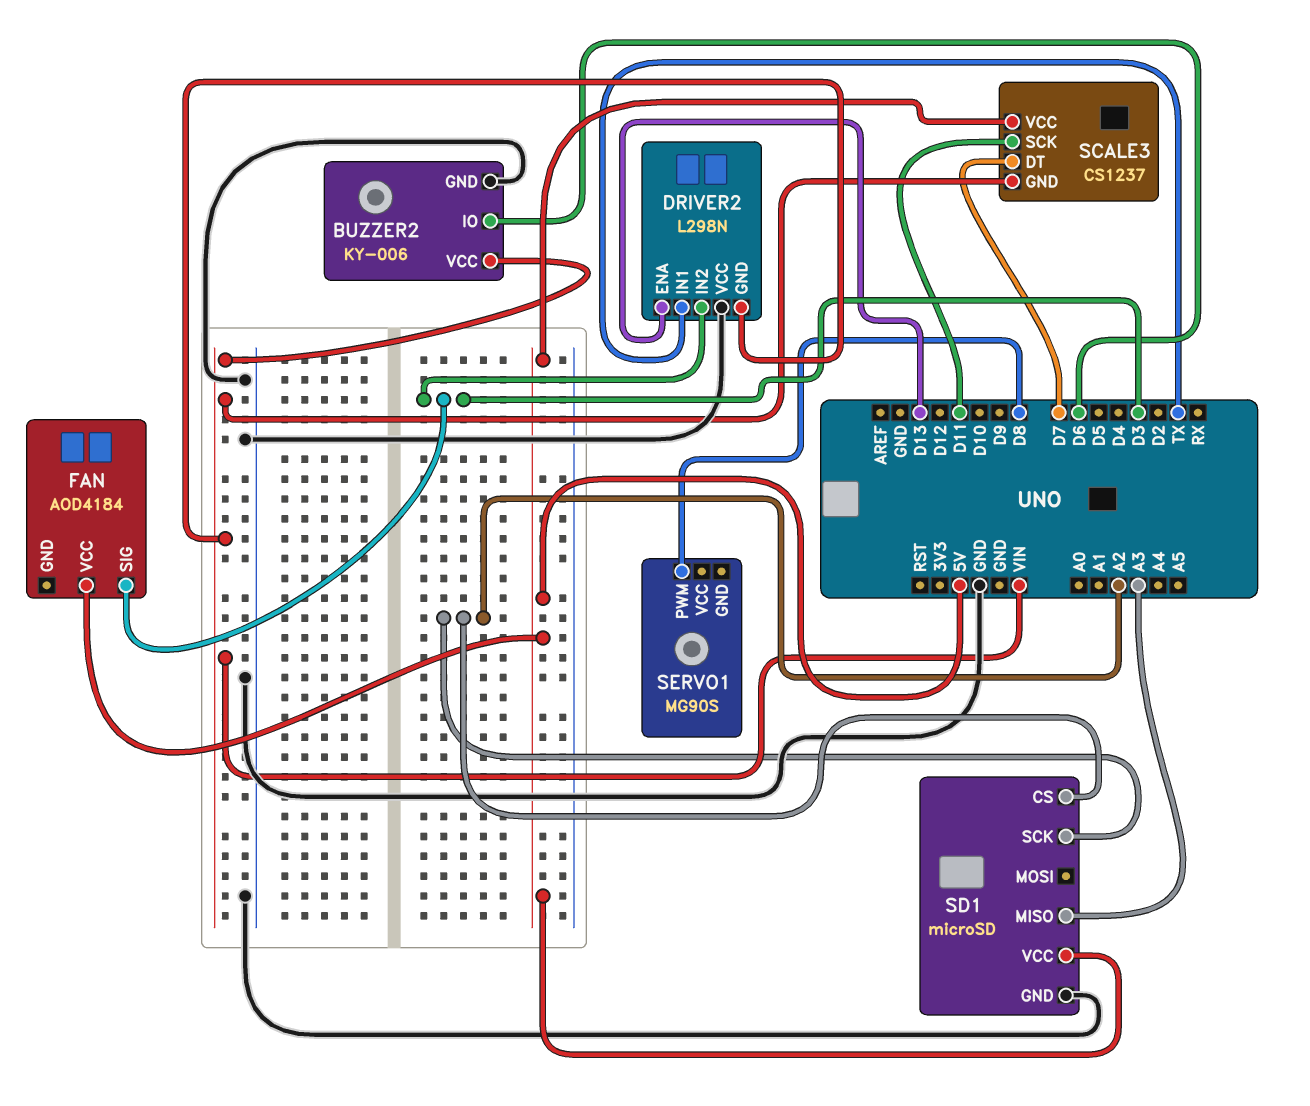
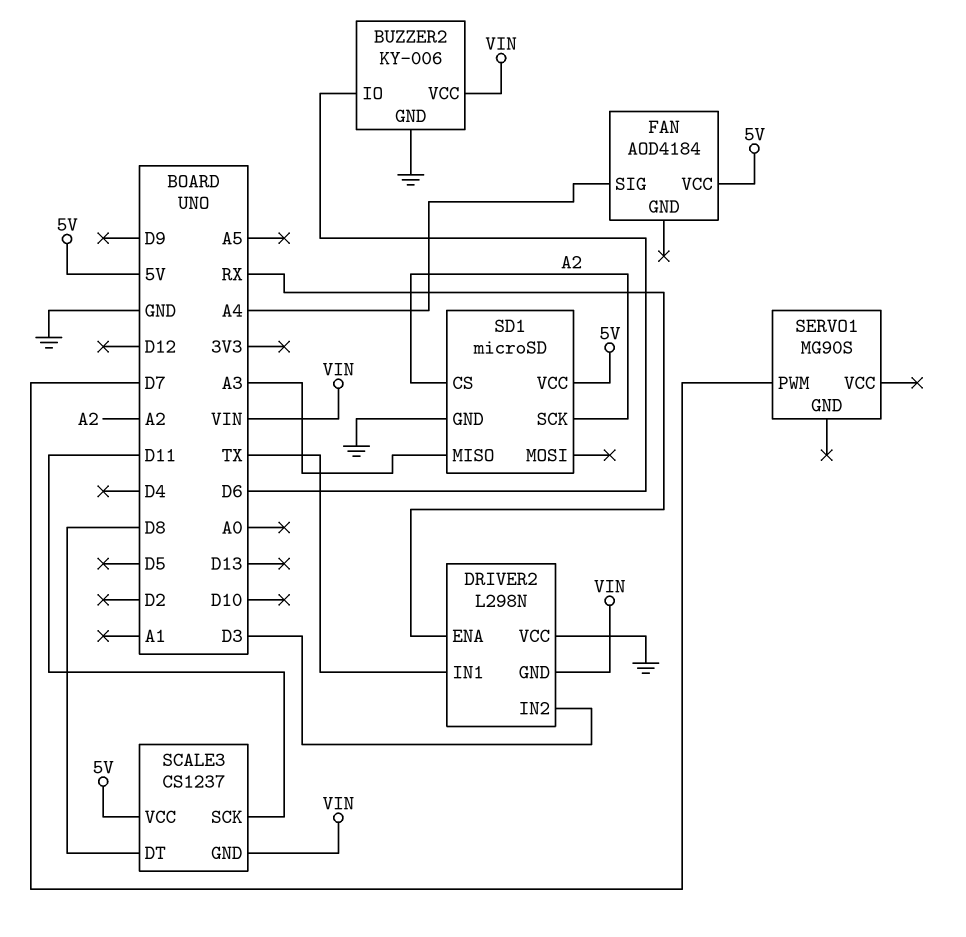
DRIVER2 pin ENA: D13 -> RX
FAN pin SIG: D3 -> A4
SCALE3 pin DT: D7 -> D8
SERVO1 pin PWM: D8 -> D7

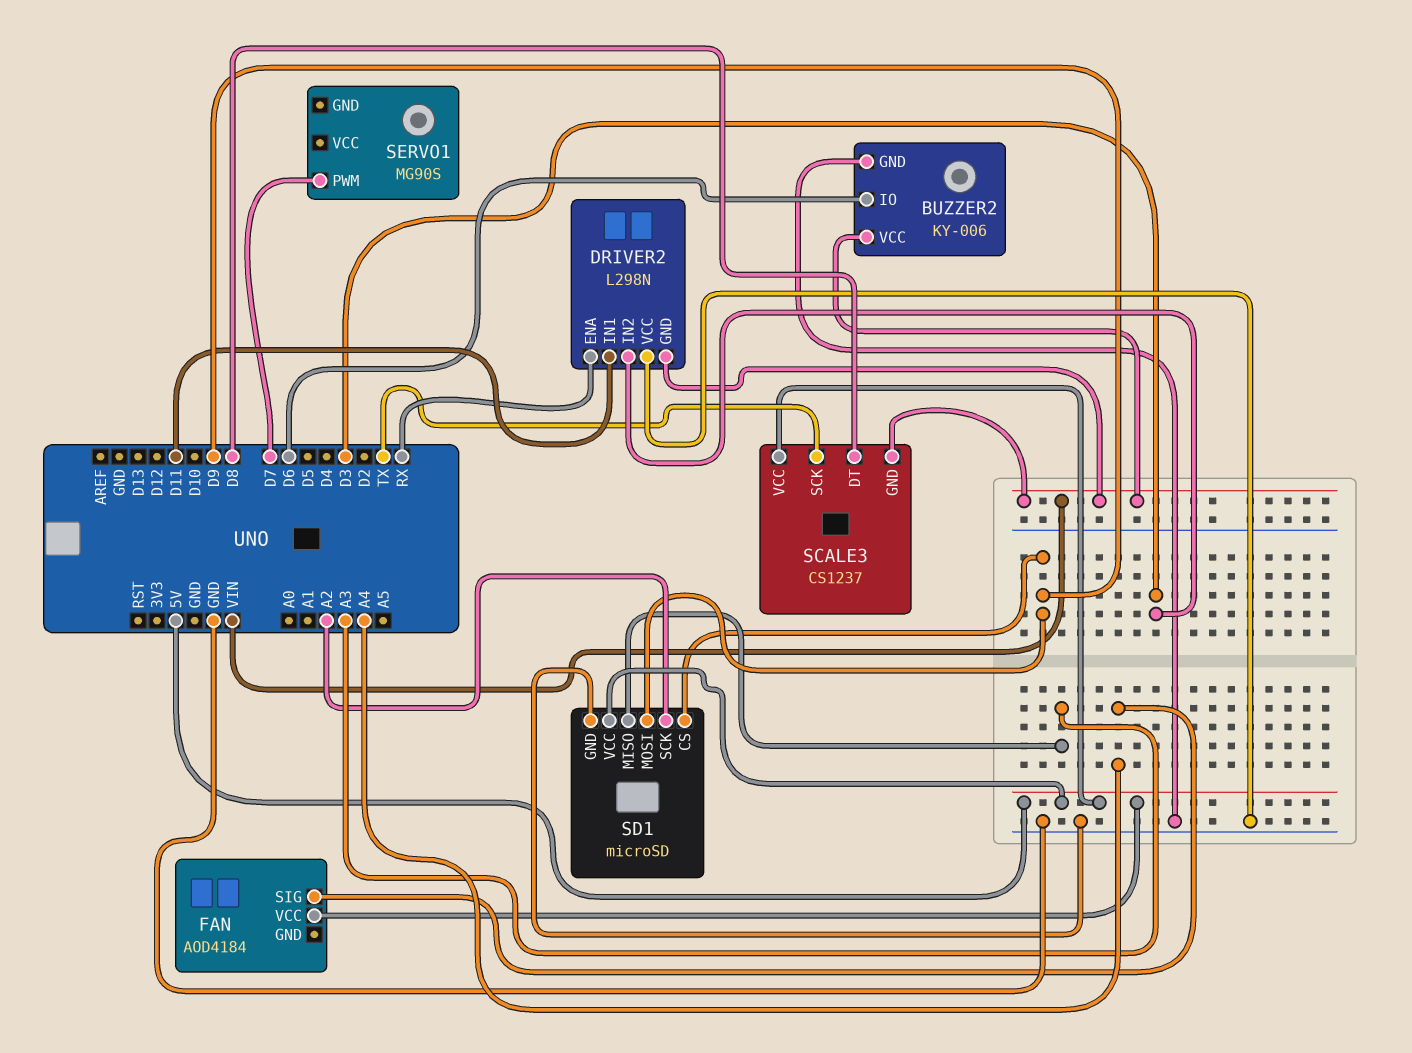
DRIVER2 pin IN1: TX -> D11
SCALE3 pin SCK: D11 -> TX
SD1 pin CS: A2 -> D9
SD1 pin MOSI: none -> D9

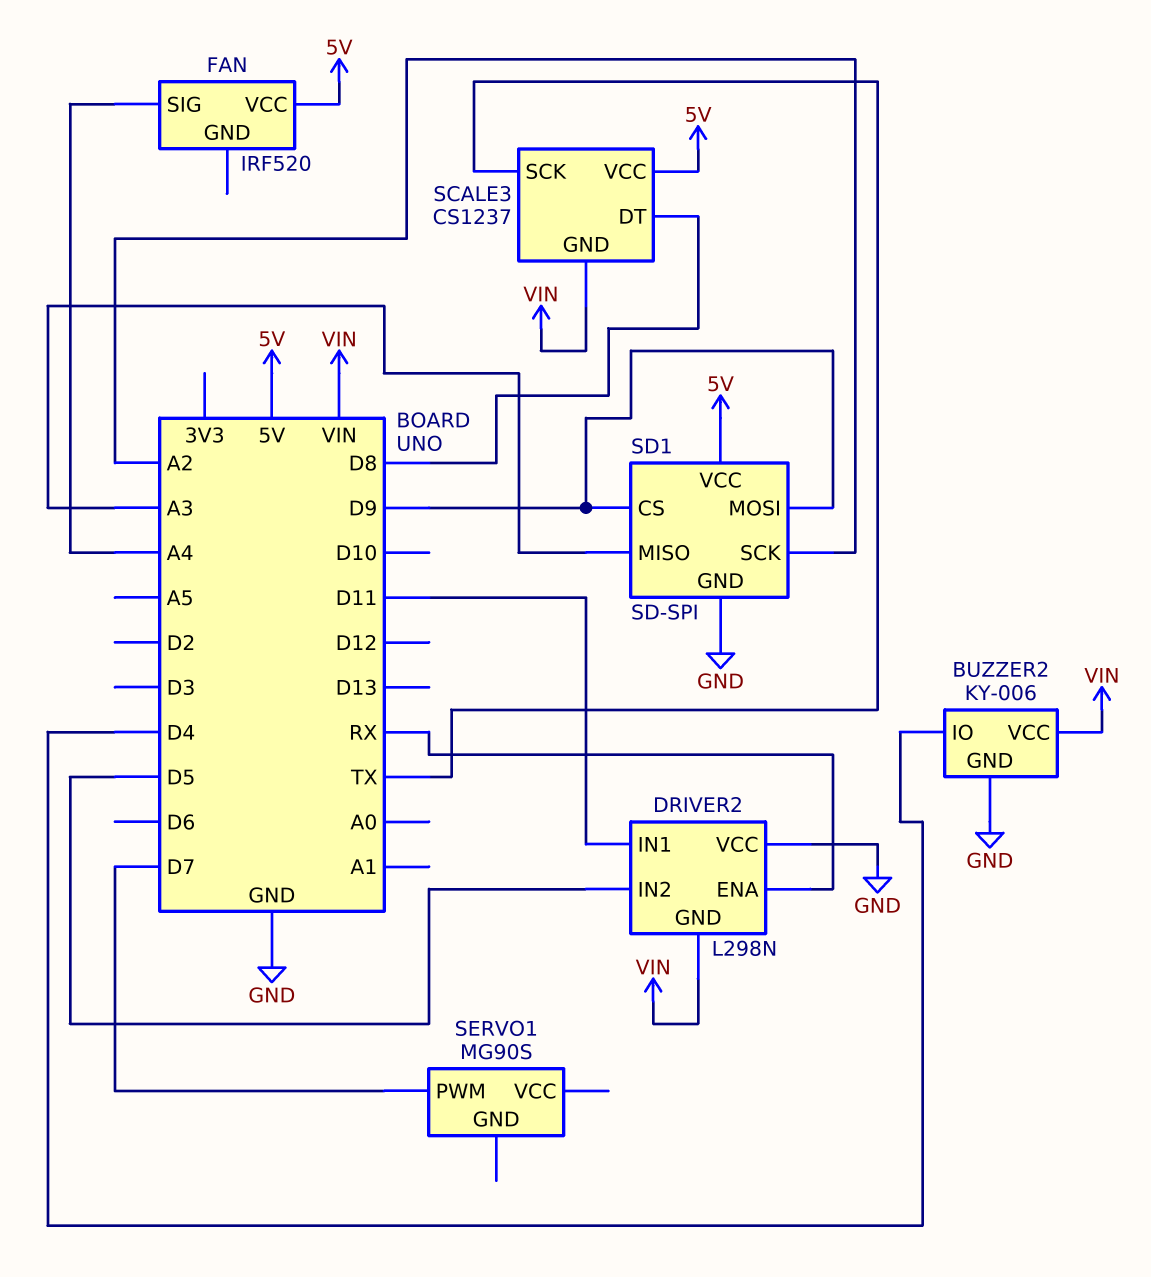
BUZZER2 pin IO: D6 -> D4
DRIVER2 pin IN2: D3 -> D5
FAN: AOD4184 -> IRF520
SD1: microSD -> SD-SPI

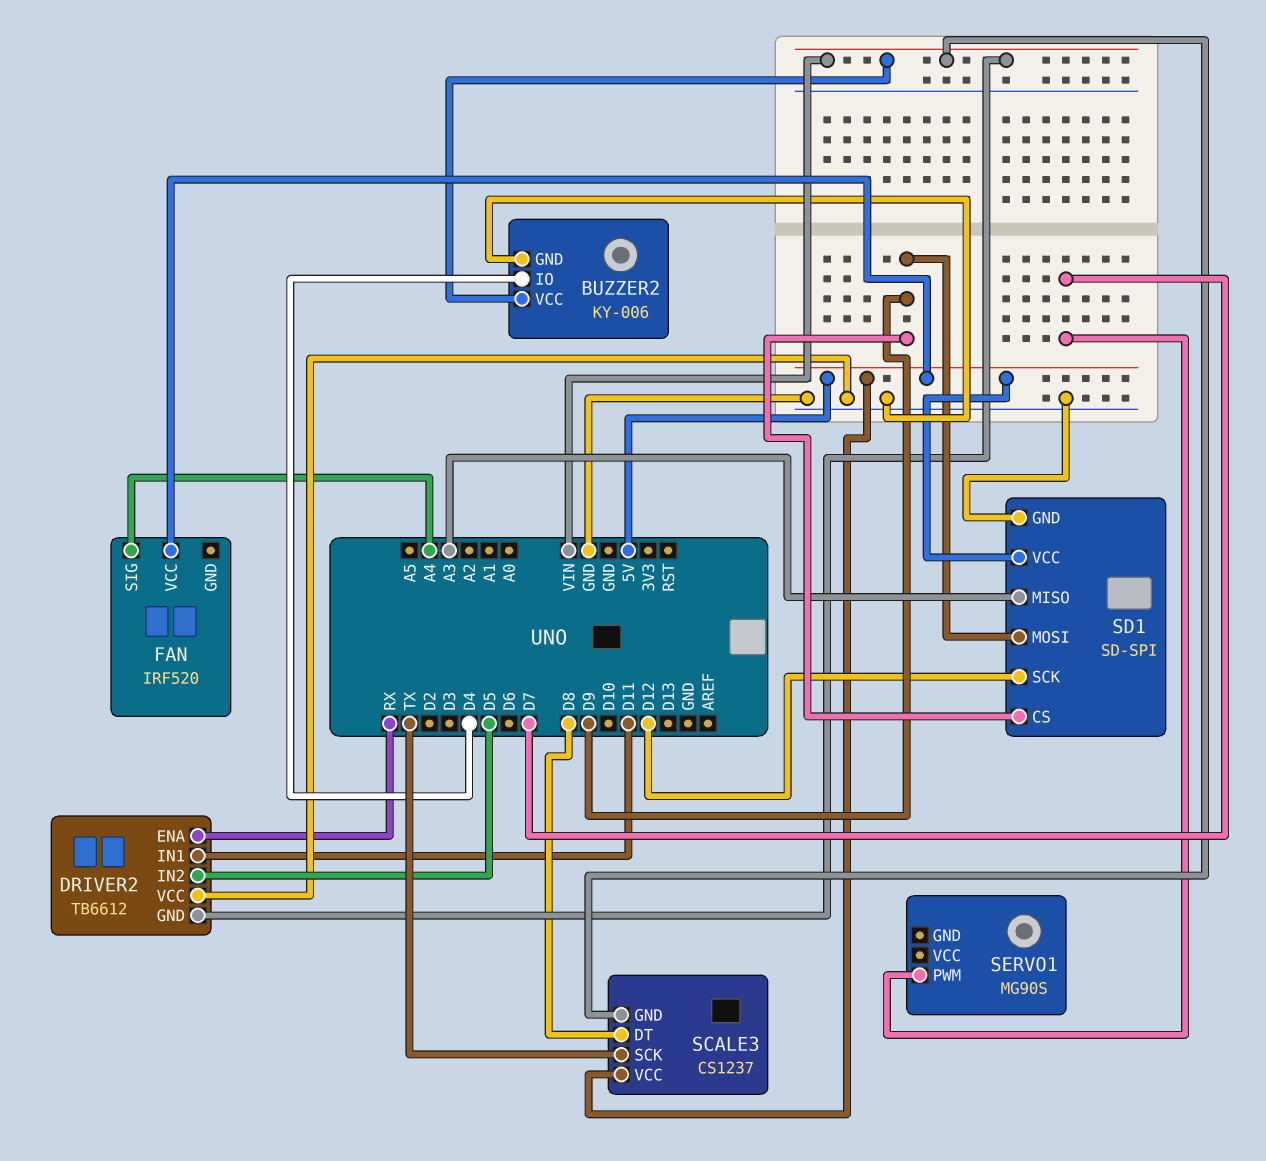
DRIVER2: L298N -> TB6612
SD1 pin SCK: A2 -> D12

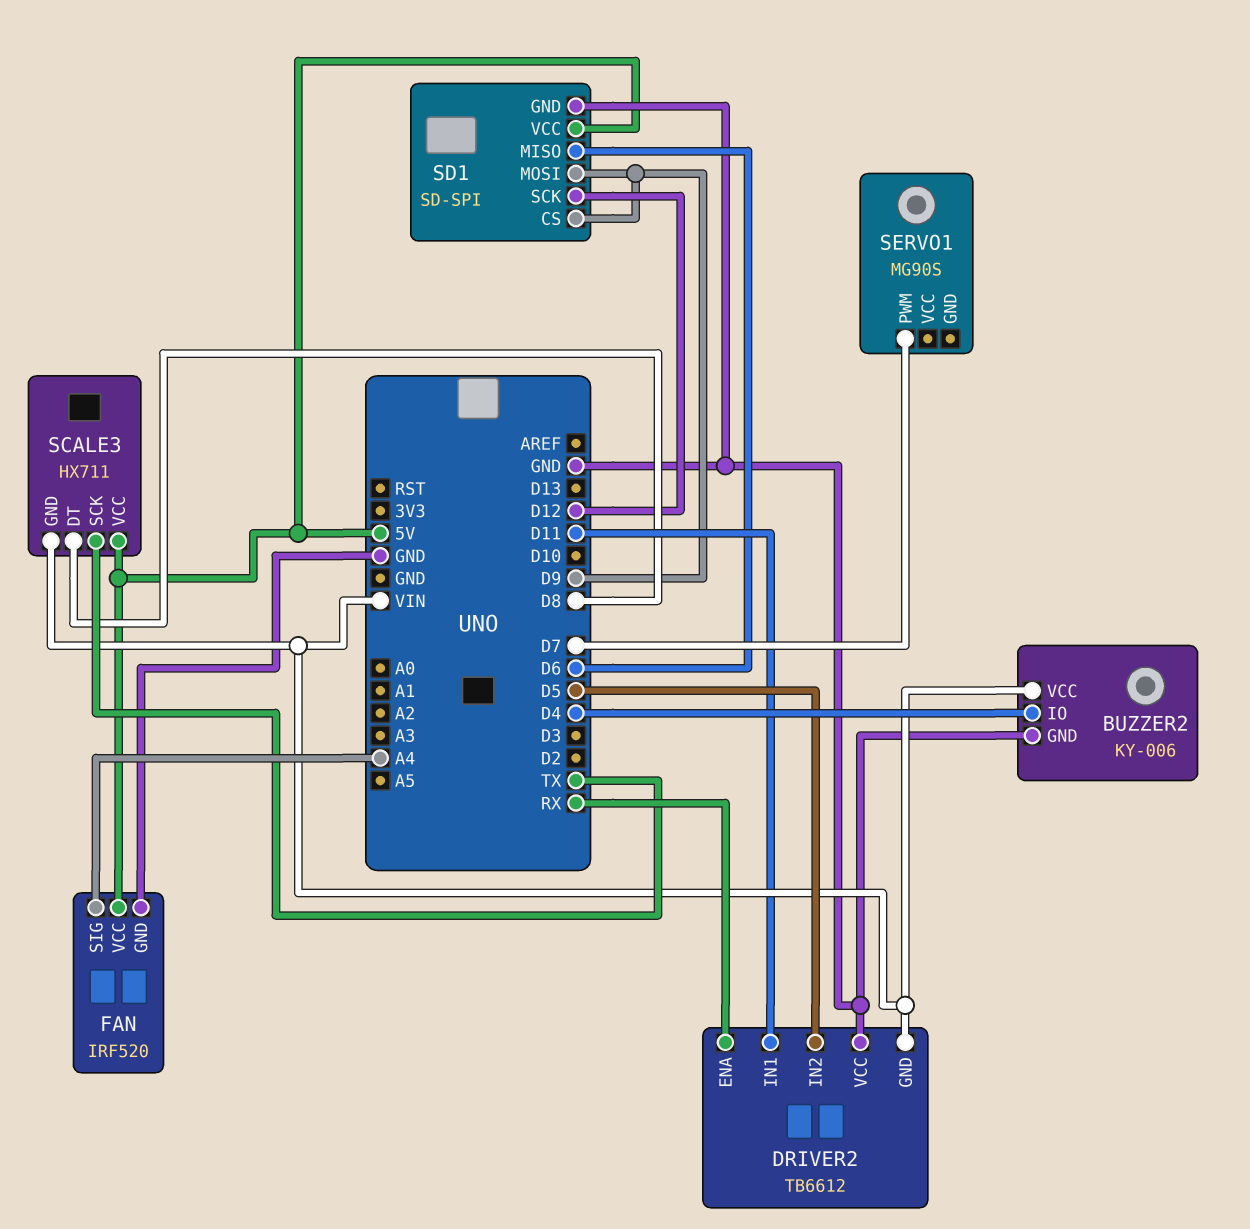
FAN pin GND: none -> GND
SCALE3: CS1237 -> HX711
SD1 pin MISO: A3 -> D6

